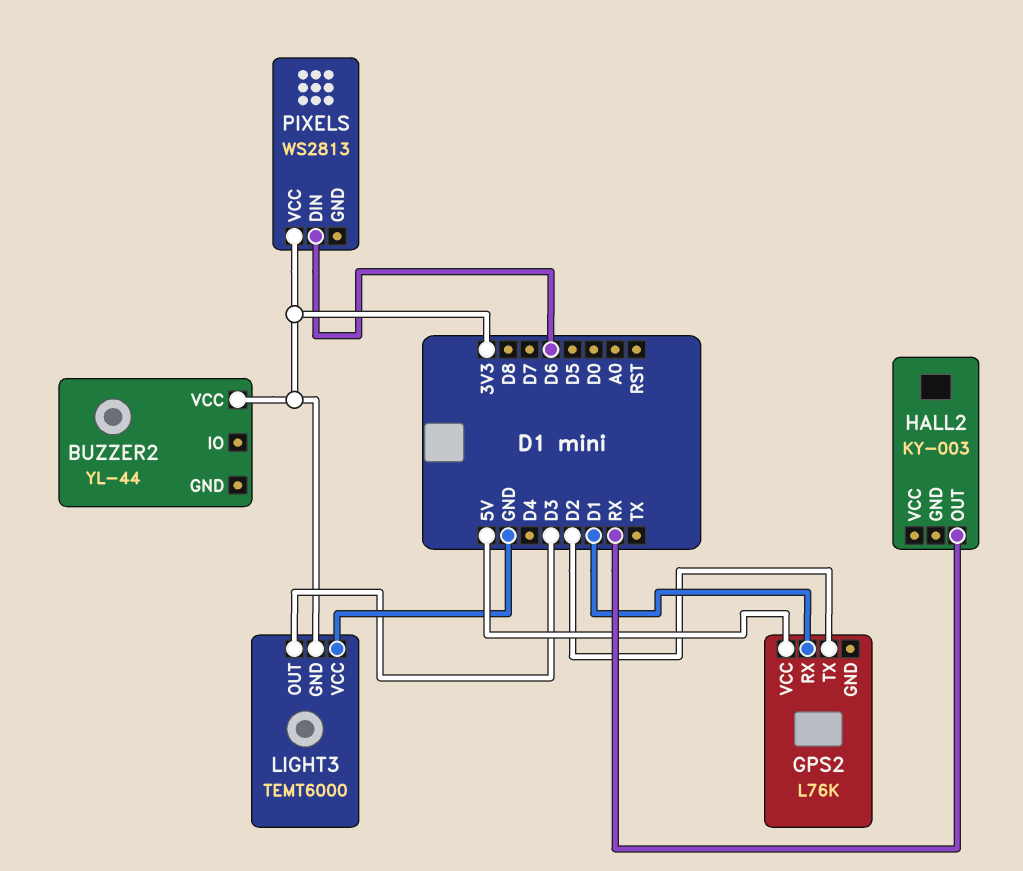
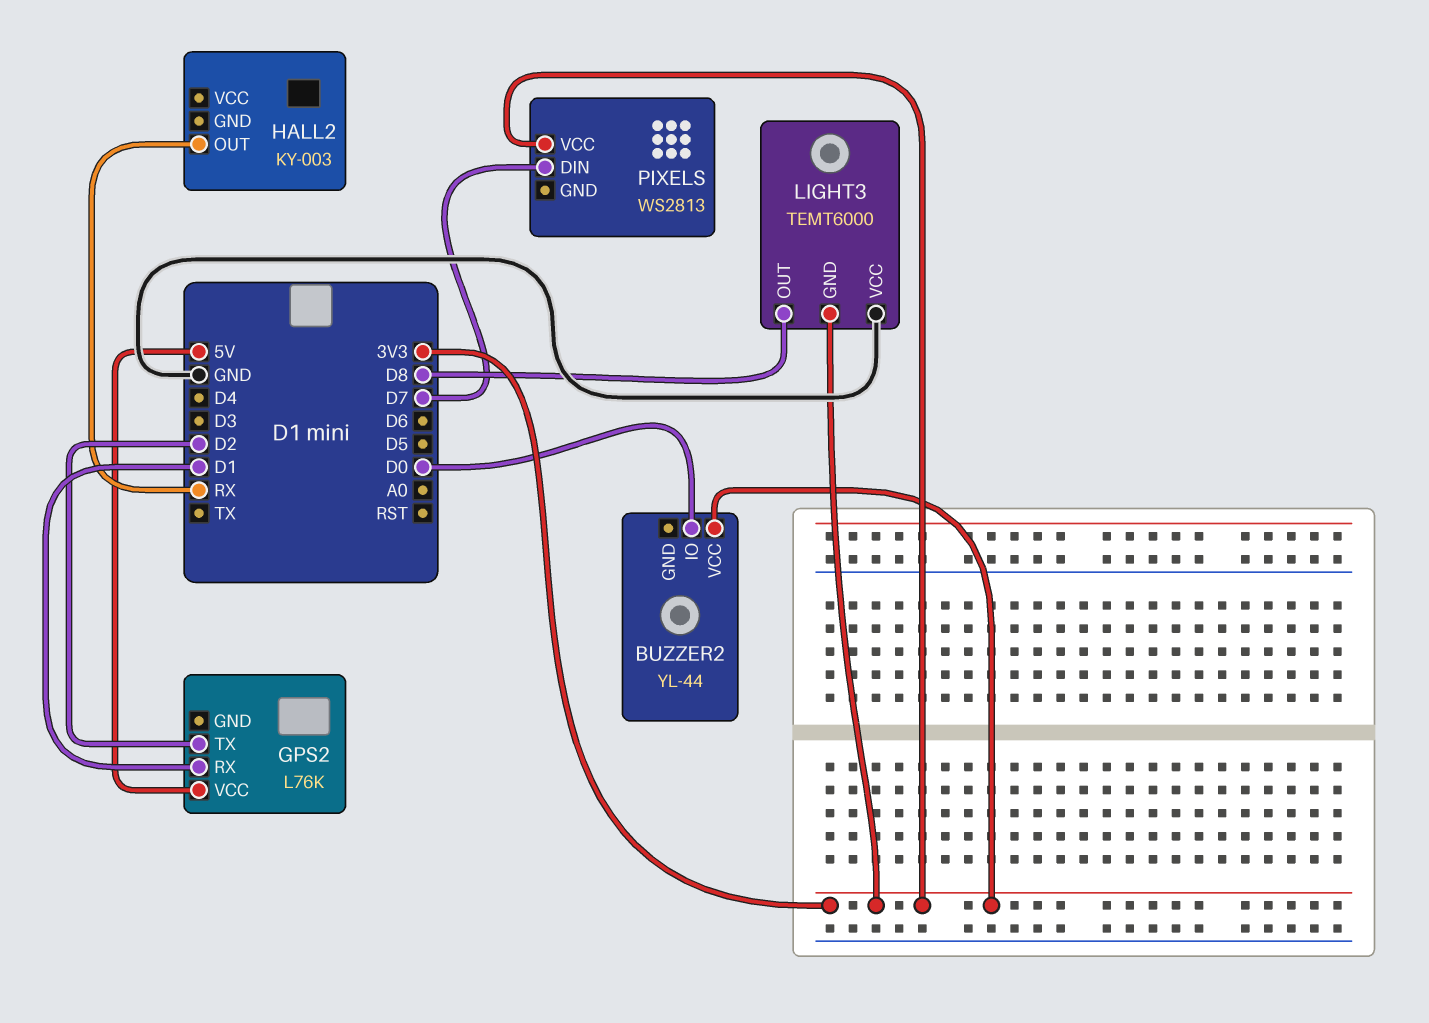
BUZZER2 pin IO: none -> D0
LIGHT3 pin OUT: D3 -> D8
PIXELS pin DIN: D6 -> D7

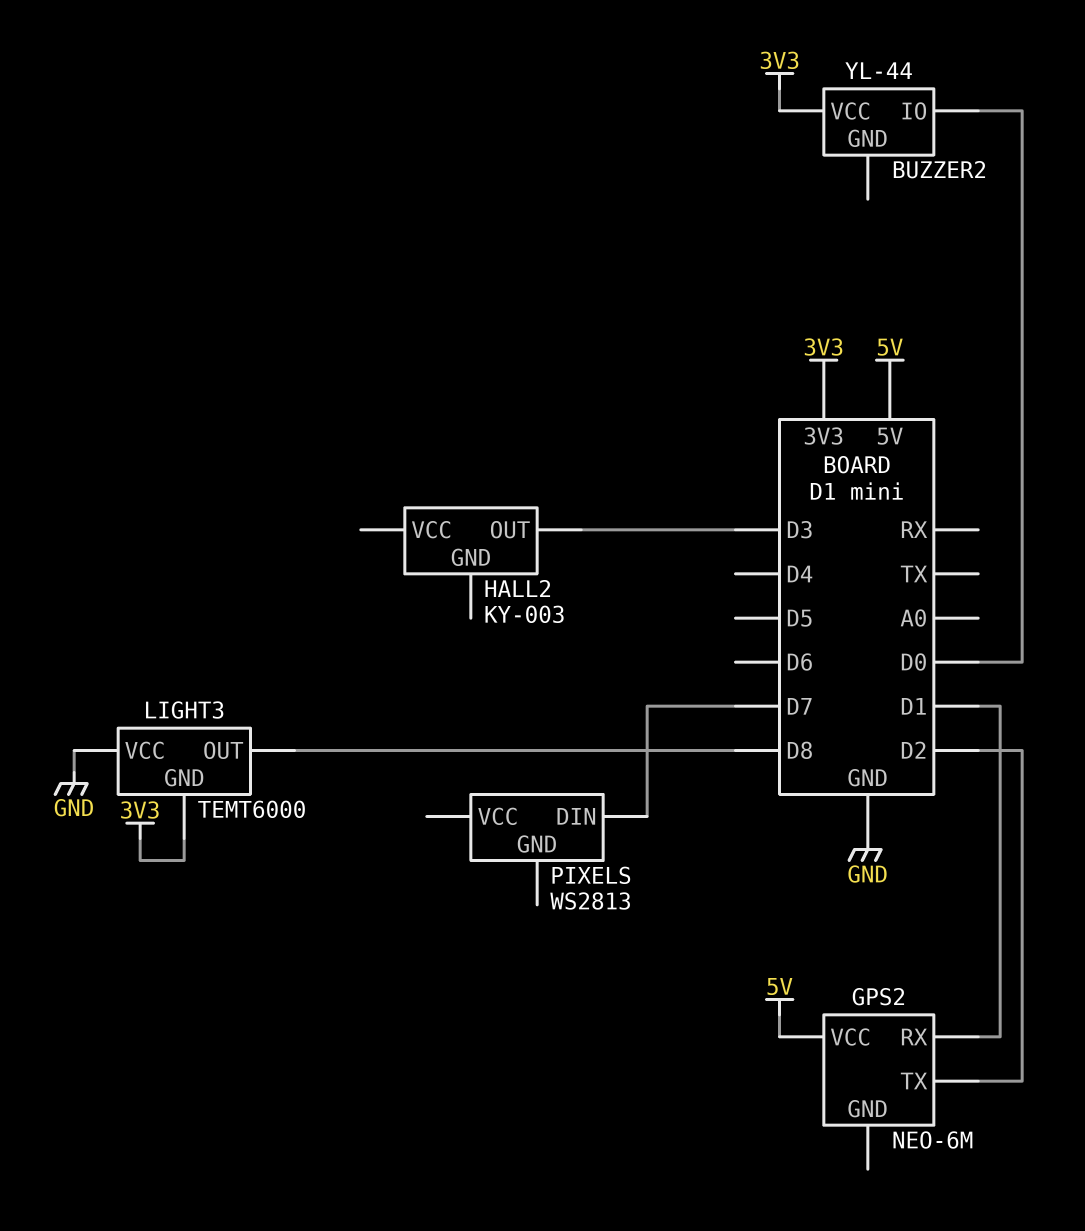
GPS2: L76K -> NEO-6M
HALL2 pin OUT: RX -> D3
PIXELS pin VCC: 3V3 -> none

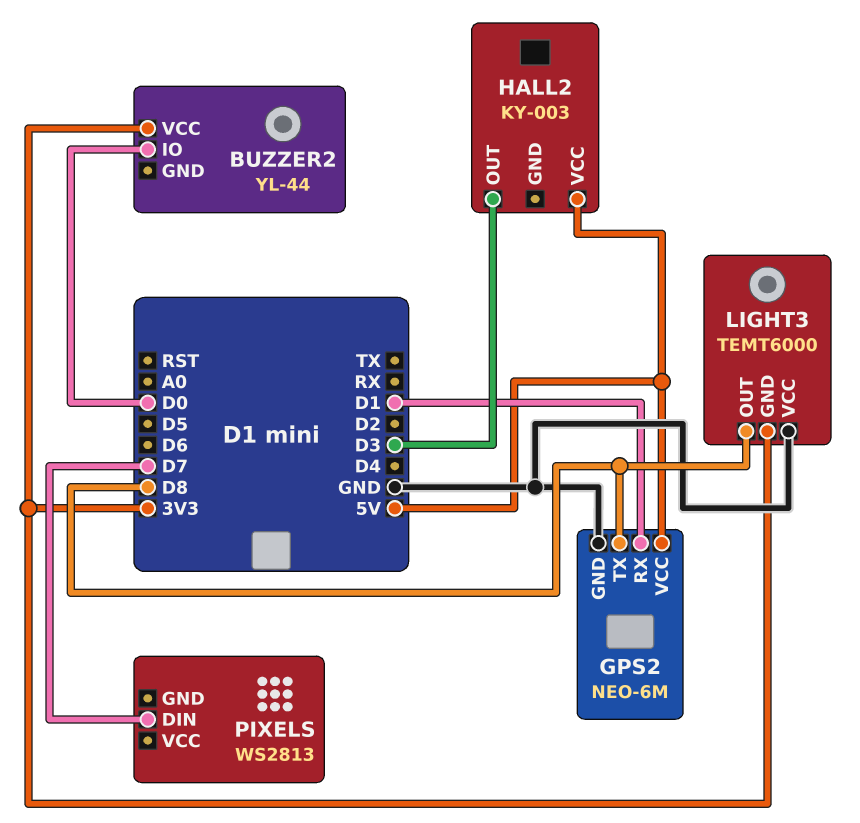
GPS2 pin GND: none -> GND
GPS2 pin TX: D2 -> D8
HALL2 pin VCC: none -> 5V

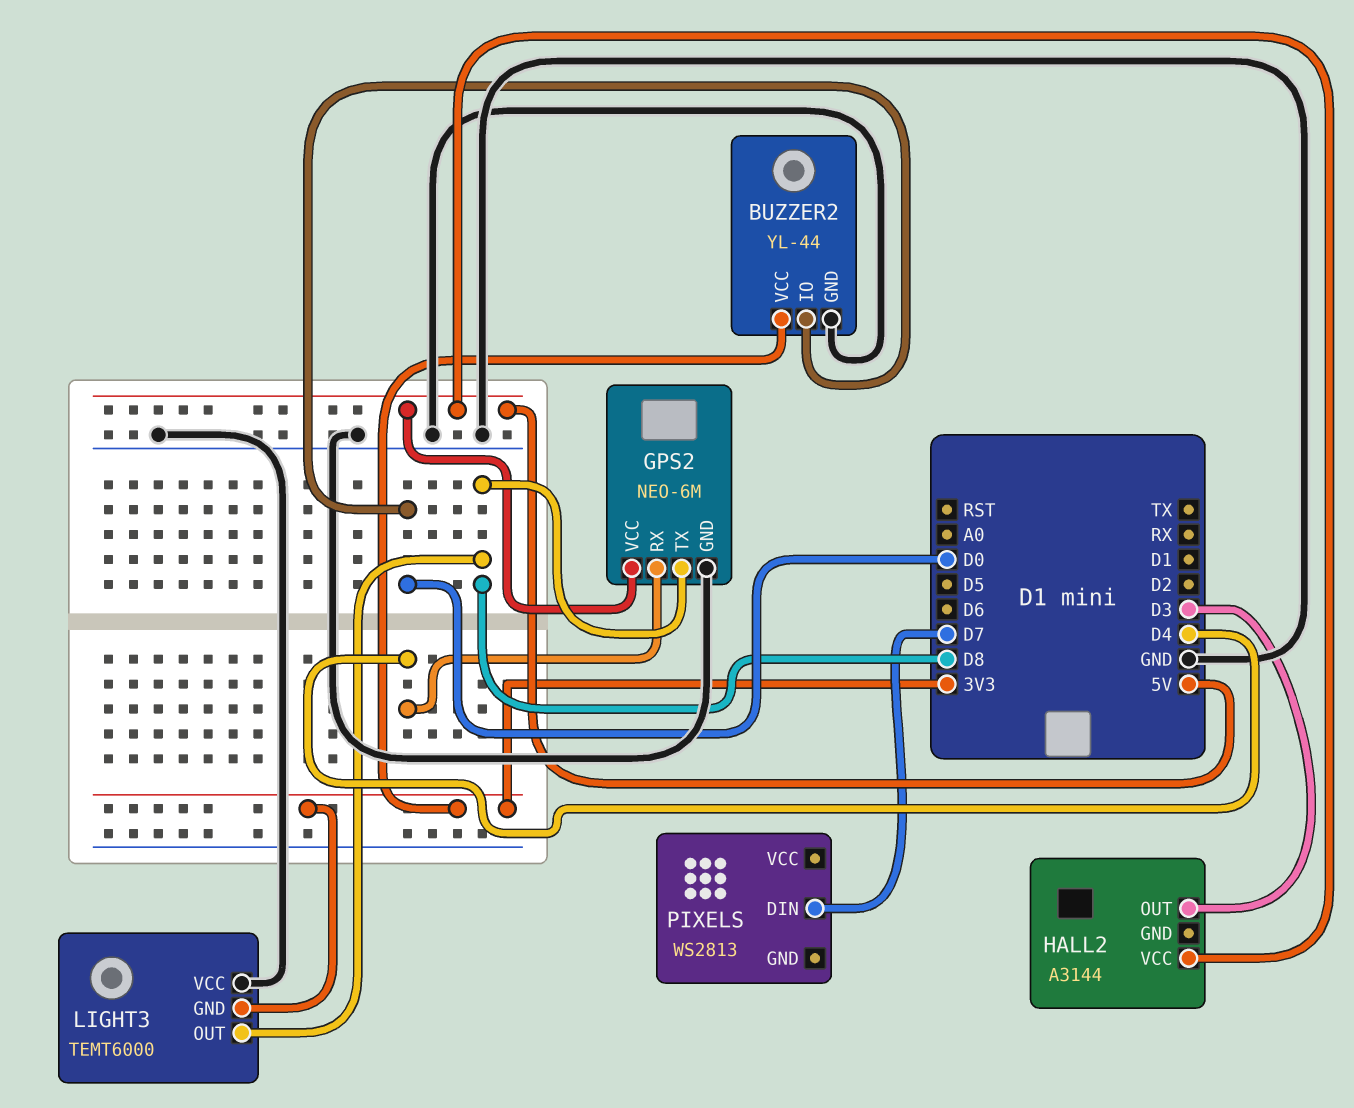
BUZZER2 pin GND: none -> GND
GPS2 pin RX: D1 -> D4
HALL2: KY-003 -> A3144

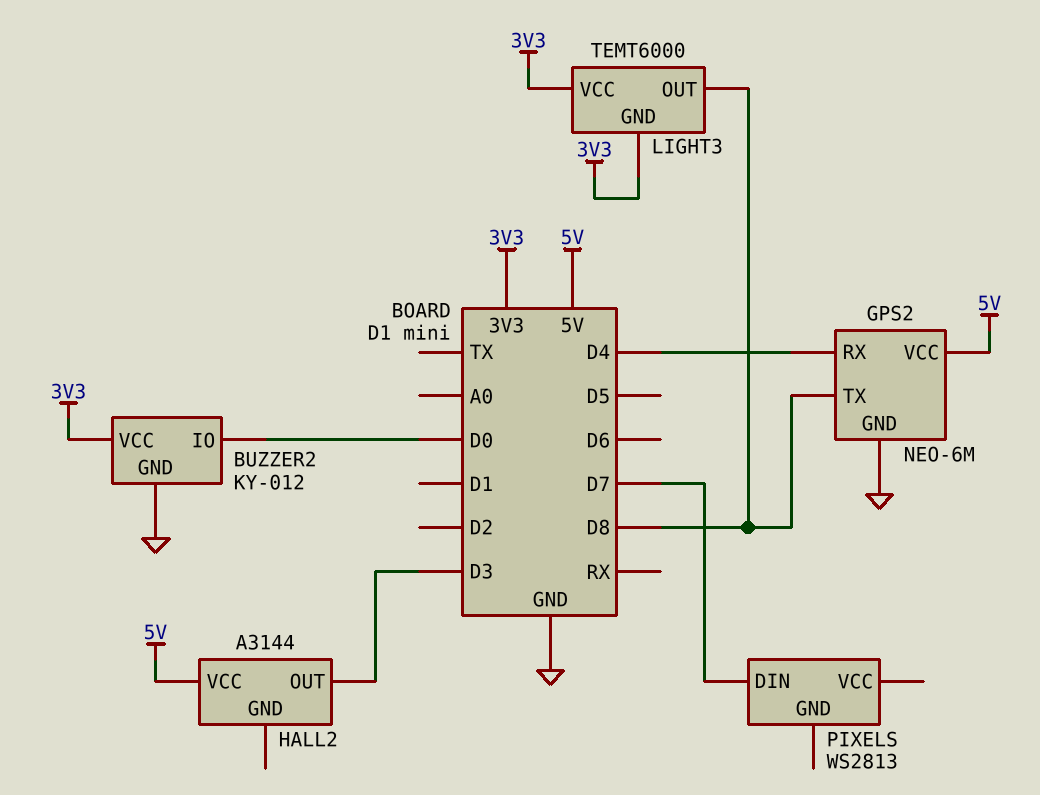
BUZZER2: YL-44 -> KY-012
LIGHT3 pin VCC: GND -> 3V3

